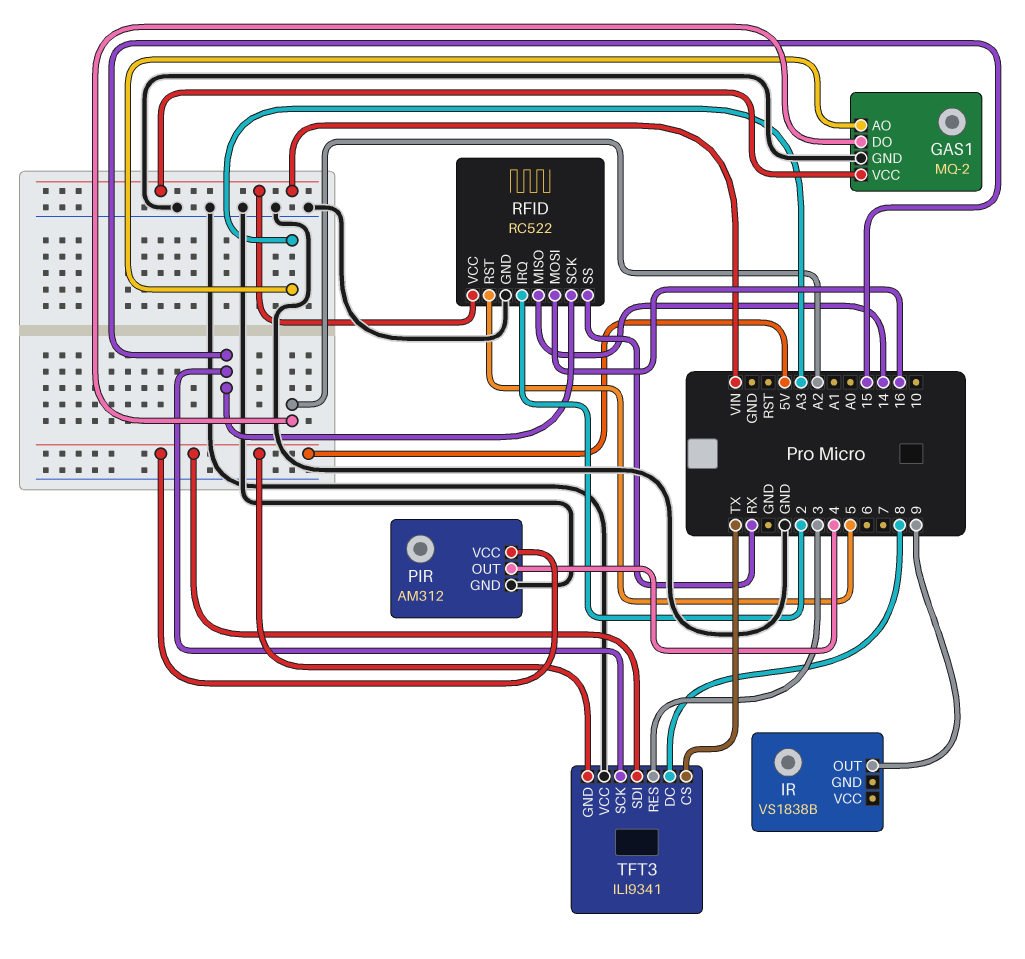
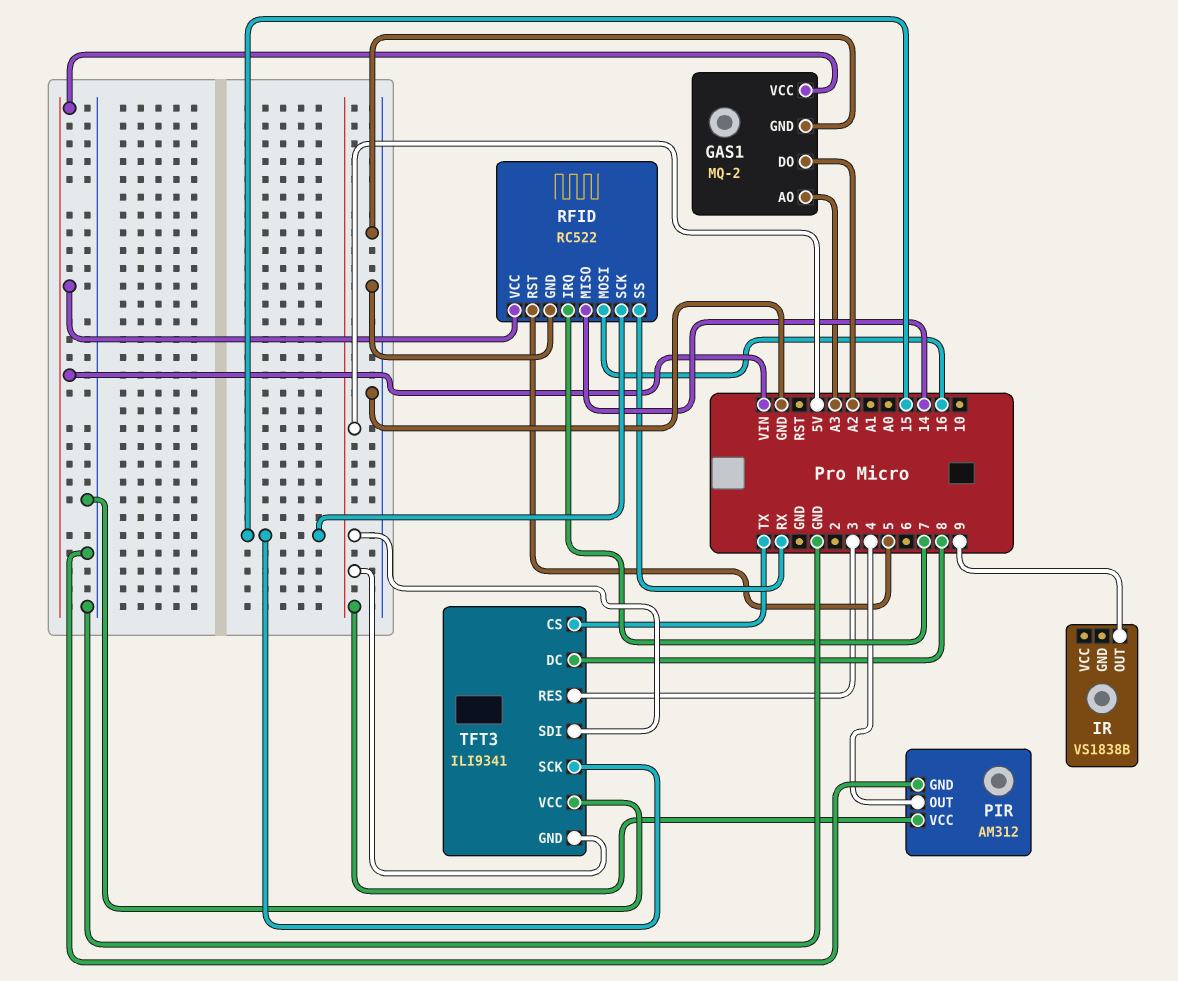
RFID pin IRQ: 2 -> 7

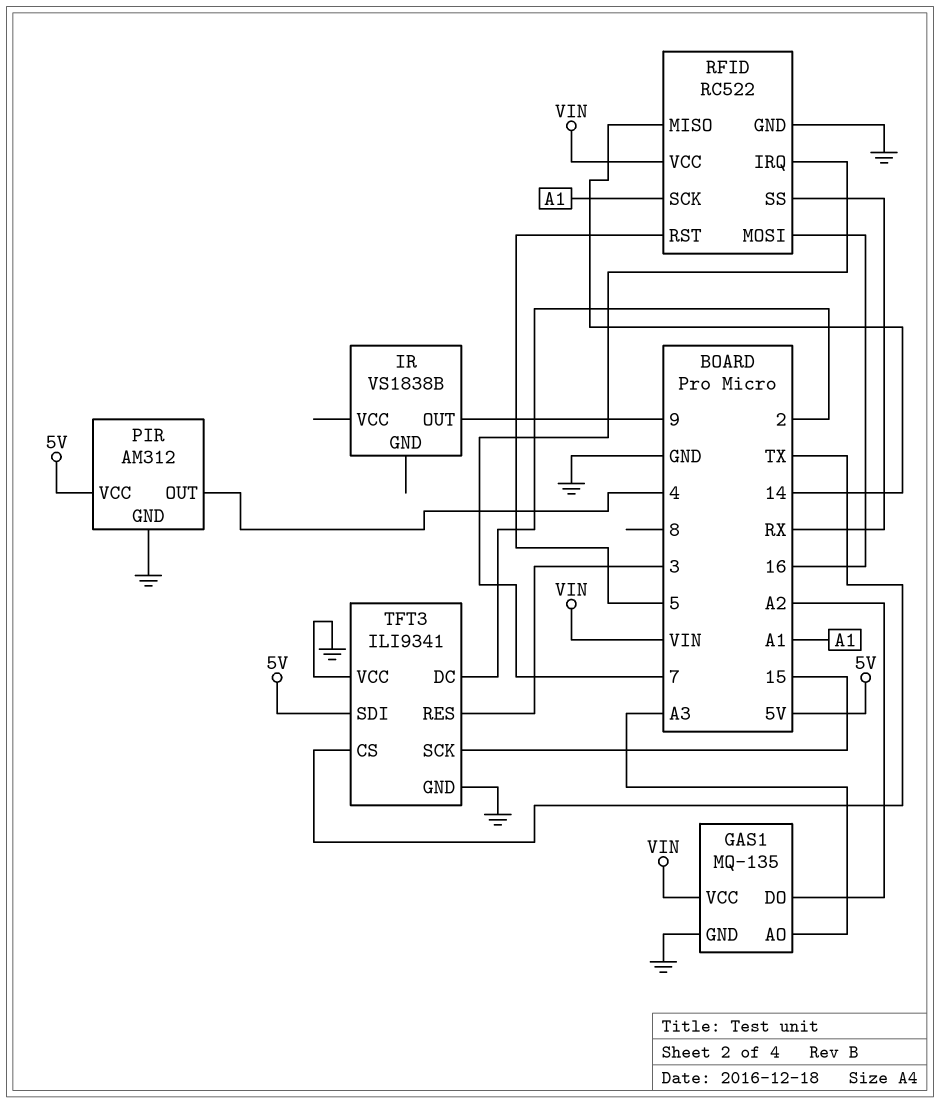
GAS1: MQ-2 -> MQ-135
RFID pin SCK: 15 -> A1
TFT3 pin DC: 8 -> 2
TFT3 pin GND: 5V -> GND

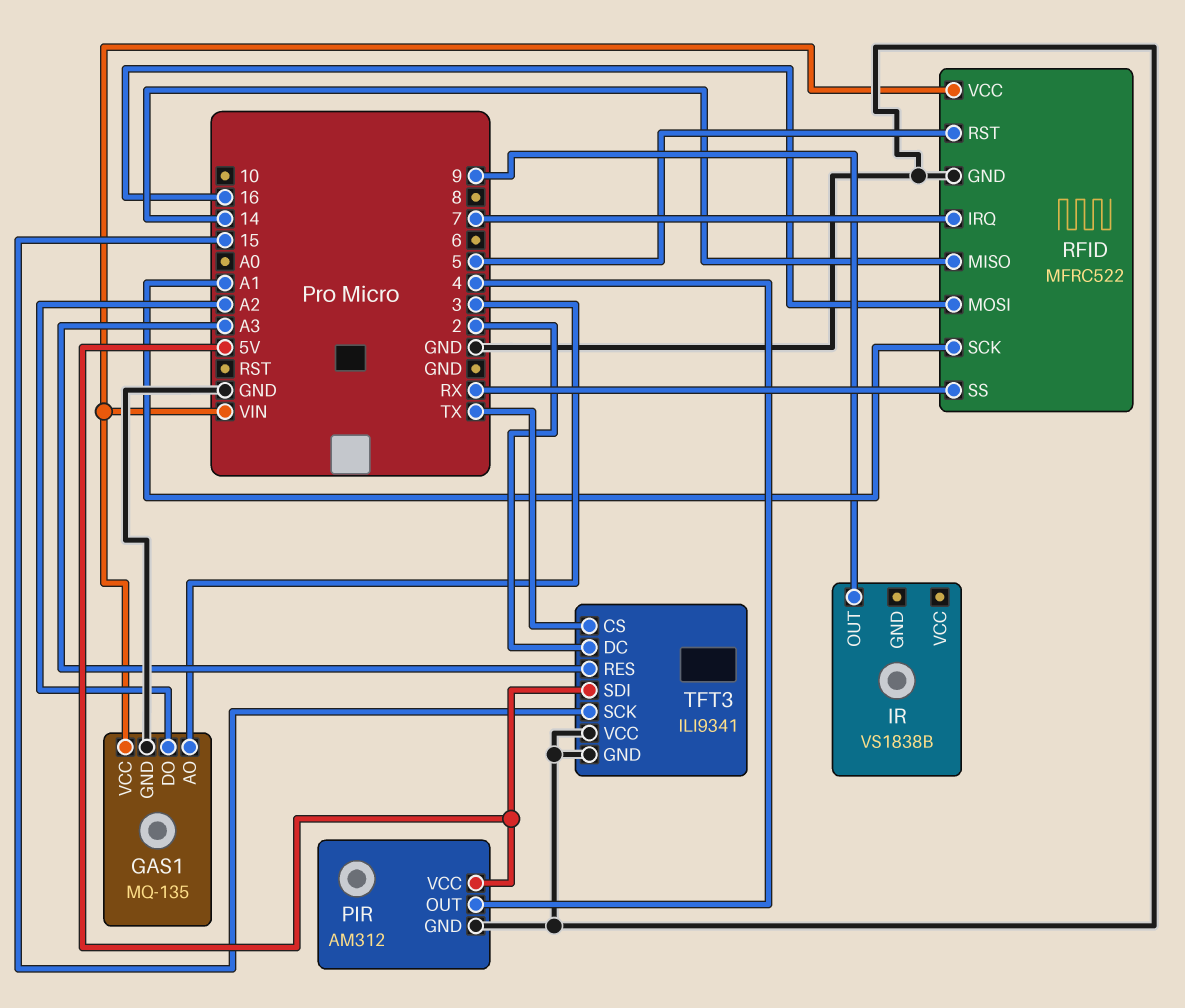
GAS1 pin AO: A3 -> 3
RFID: RC522 -> MFRC522
TFT3 pin RES: 3 -> A3

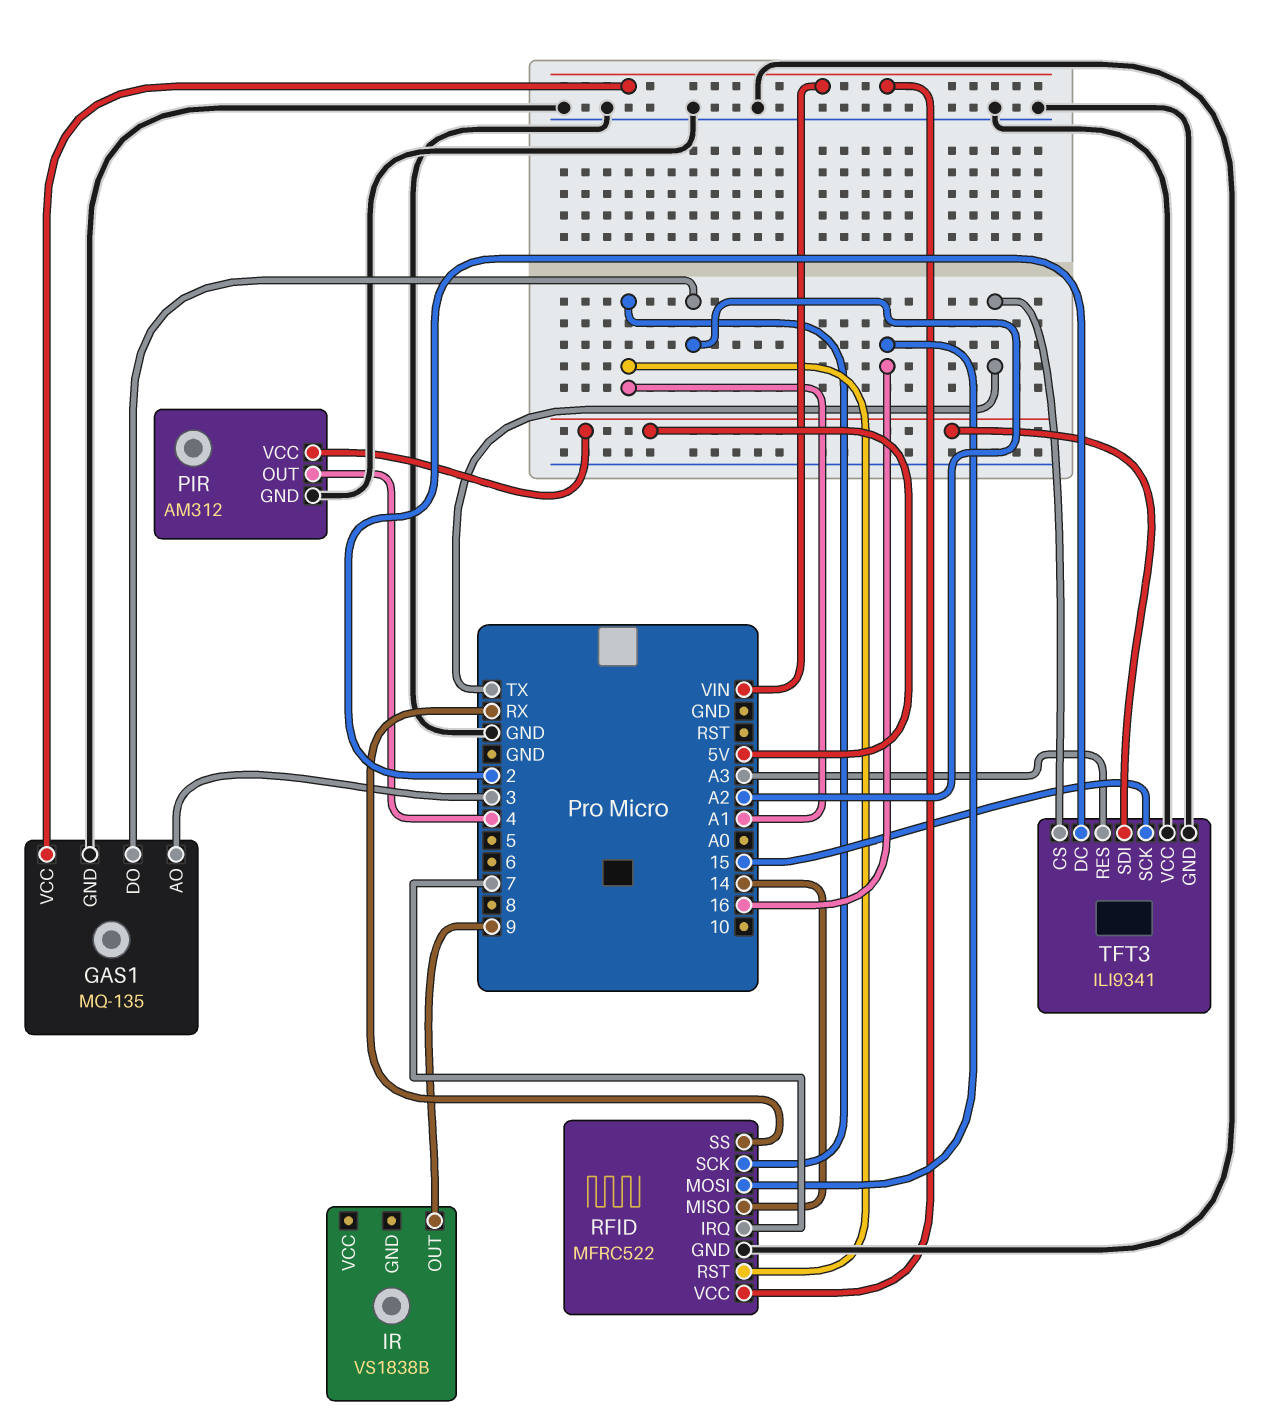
RFID pin RST: 5 -> A1

